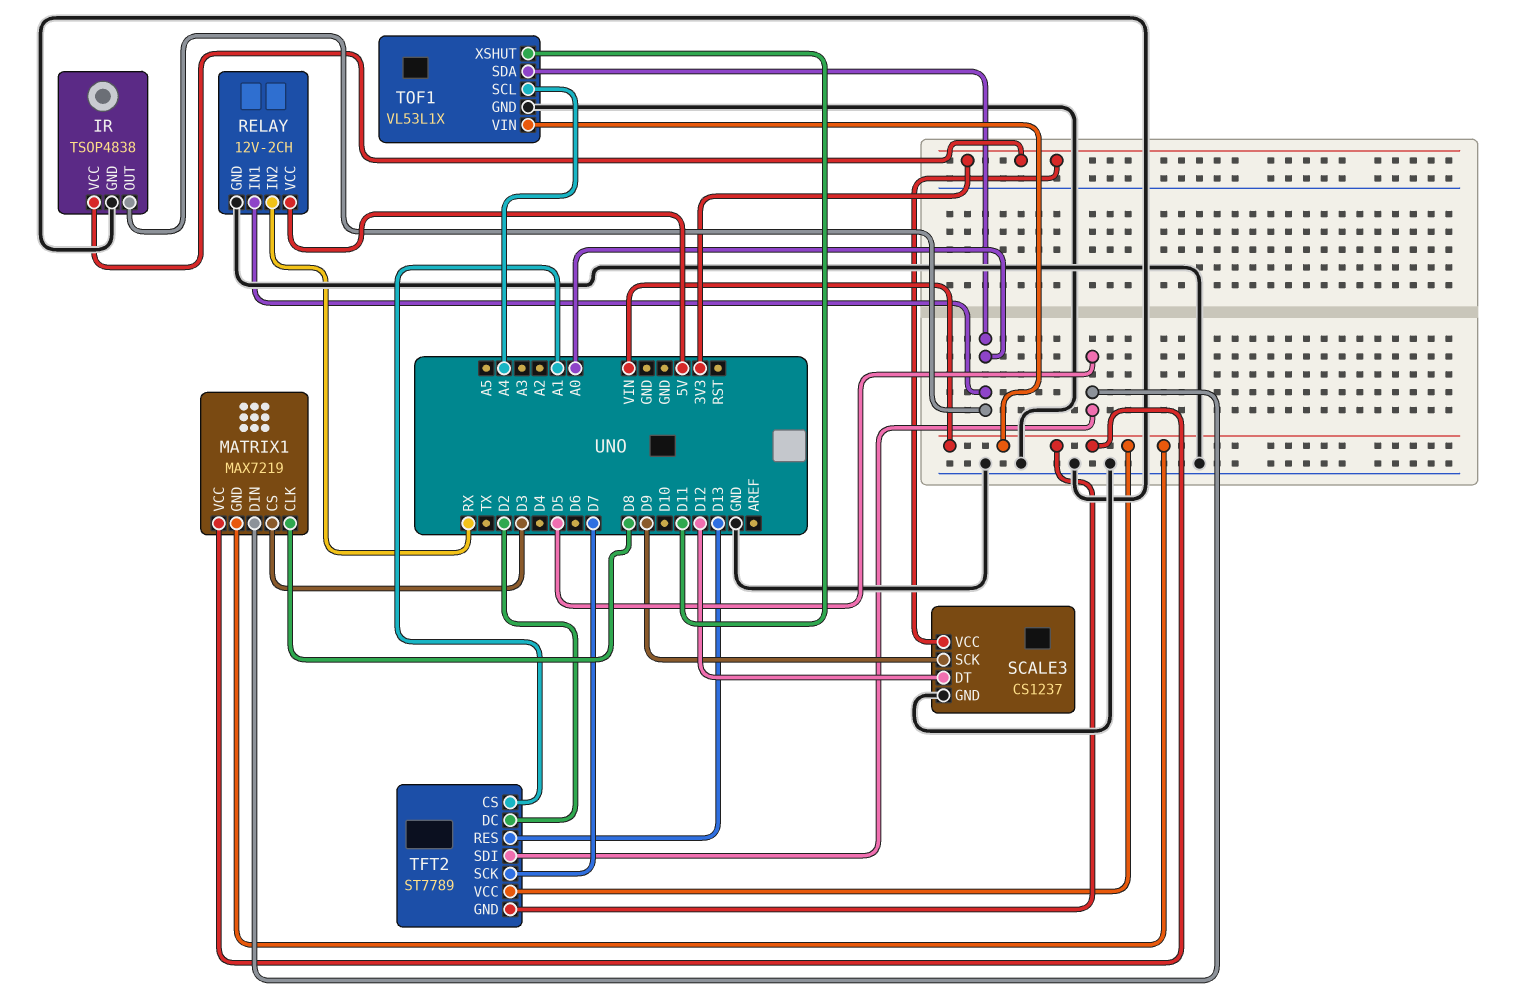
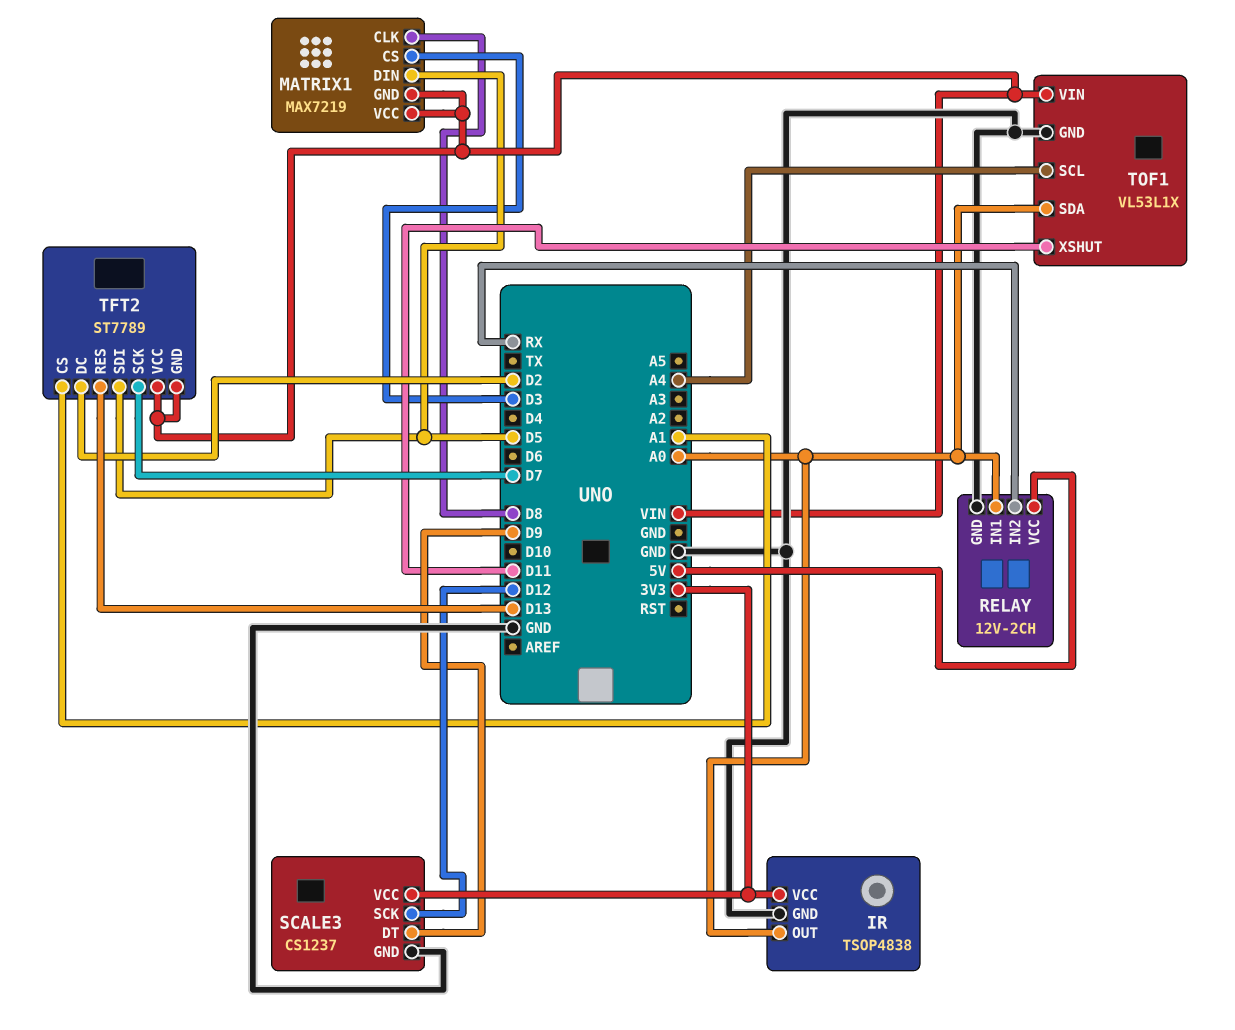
SCALE3 pin DT: D12 -> D9
SCALE3 pin SCK: D9 -> D12

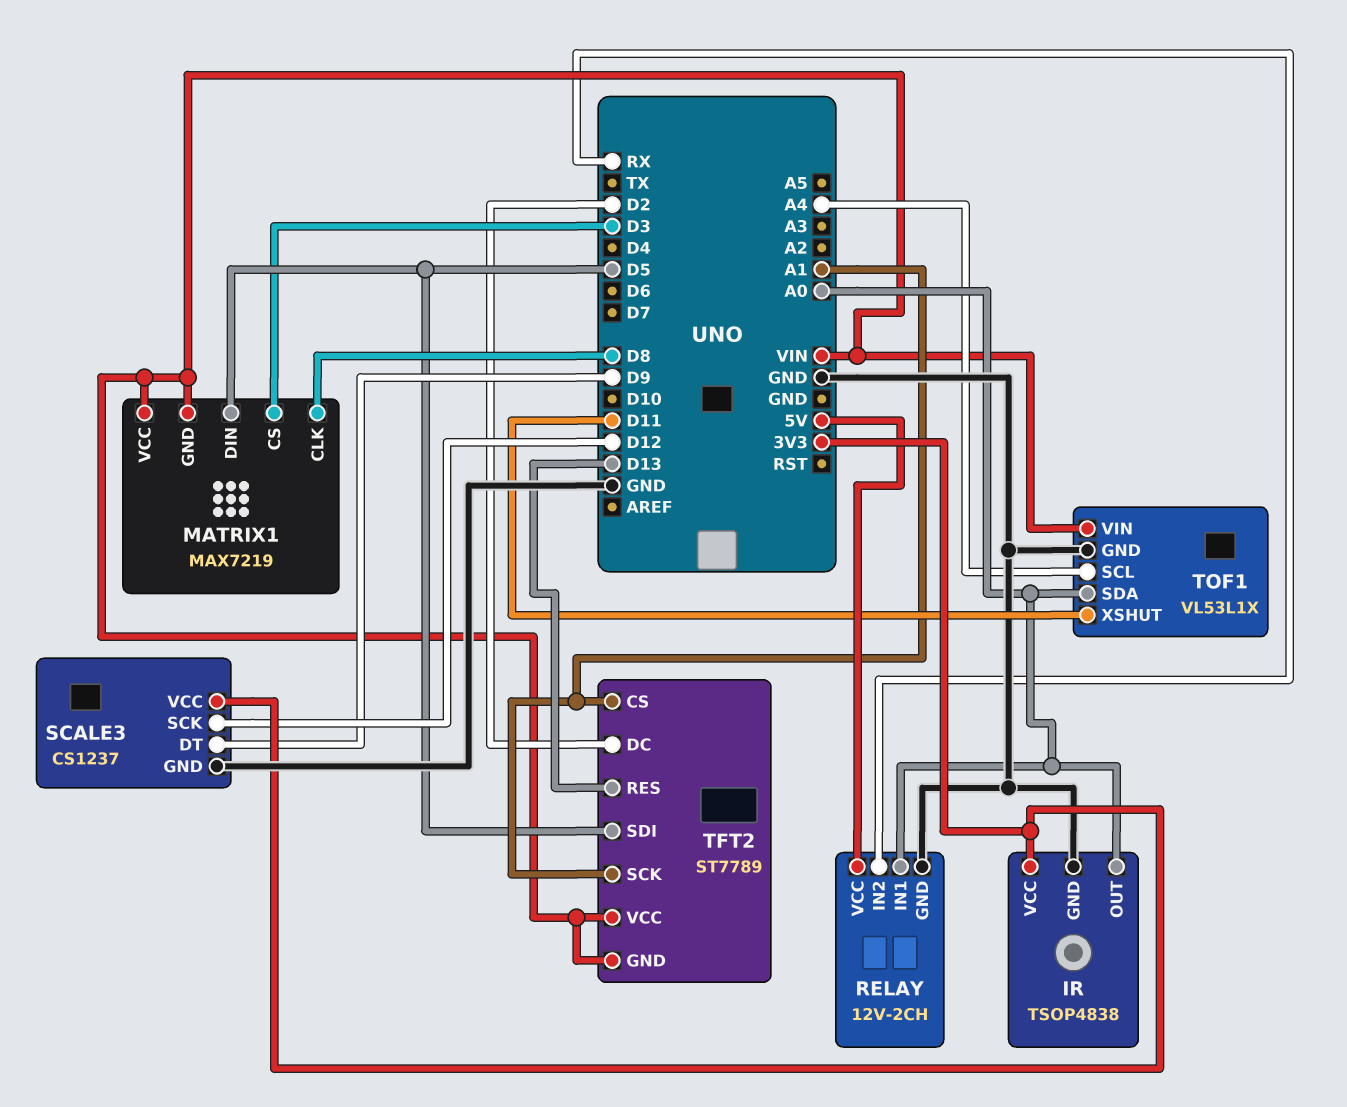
TFT2 pin SCK: D7 -> A1

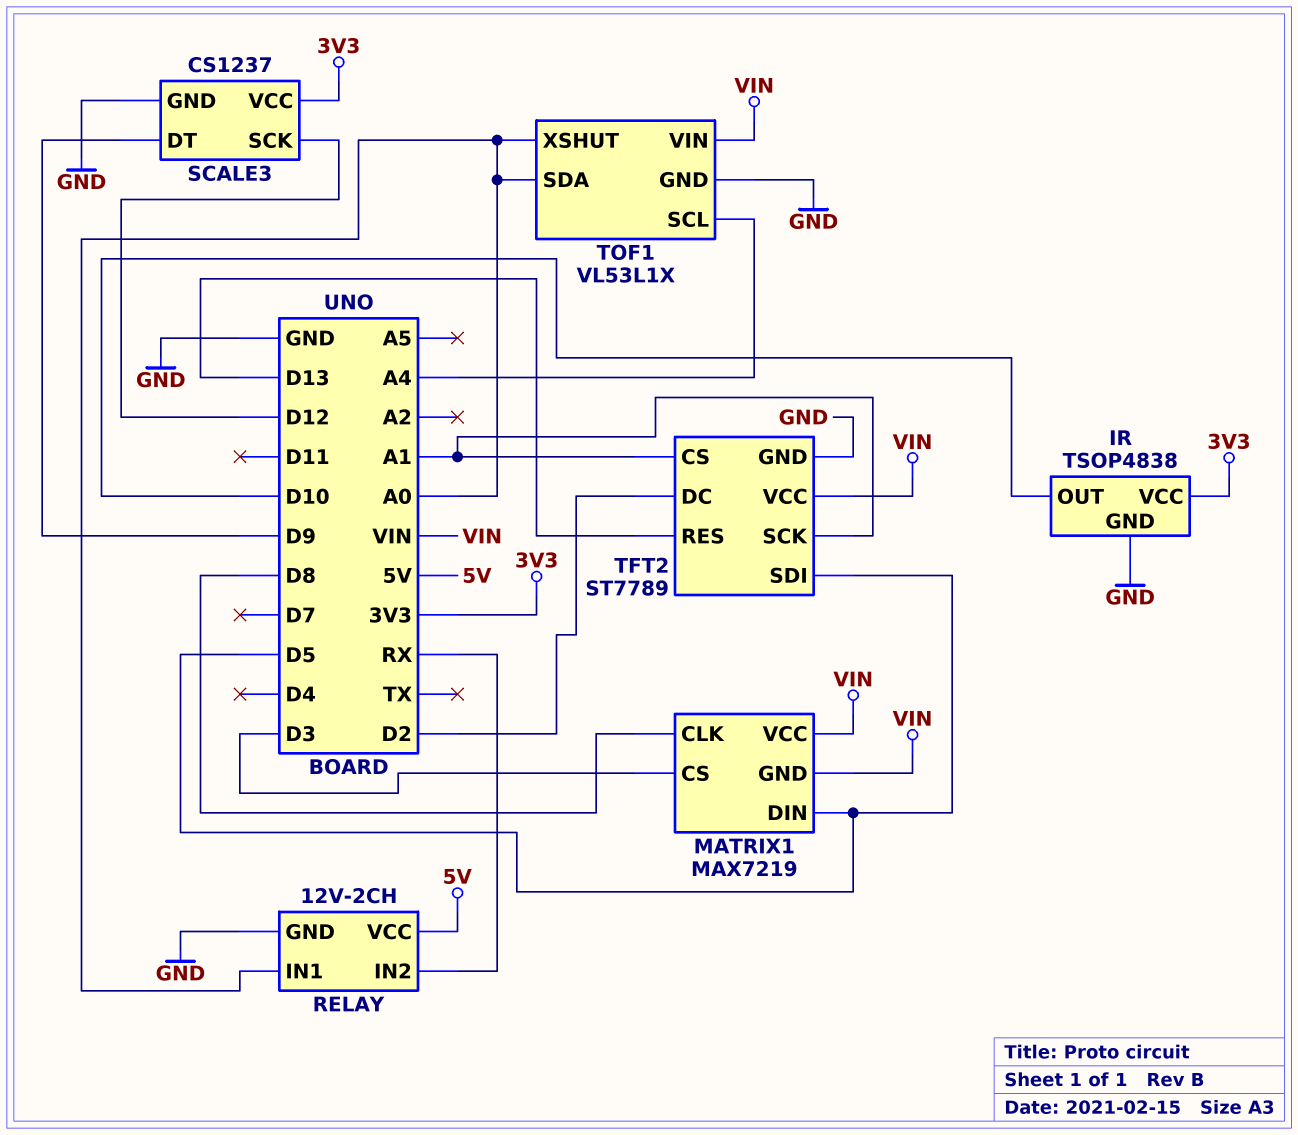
IR pin OUT: A0 -> D10
TFT2 pin GND: VIN -> GND
TOF1 pin XSHUT: D11 -> A0

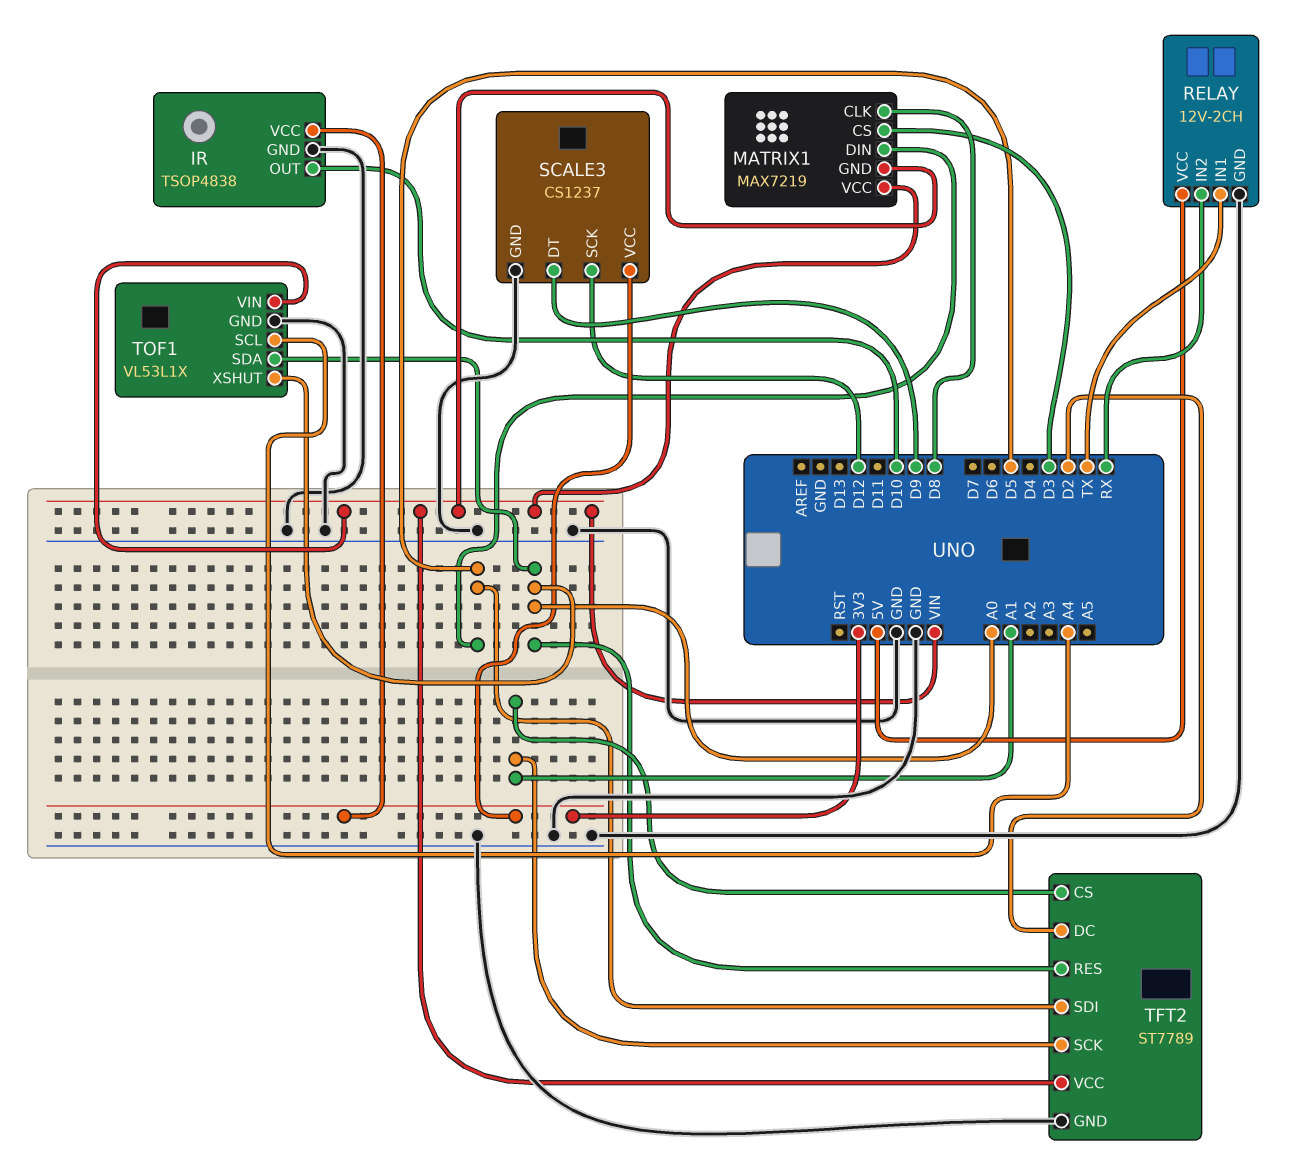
RELAY pin IN1: A0 -> TX
TFT2 pin RES: D13 -> A0

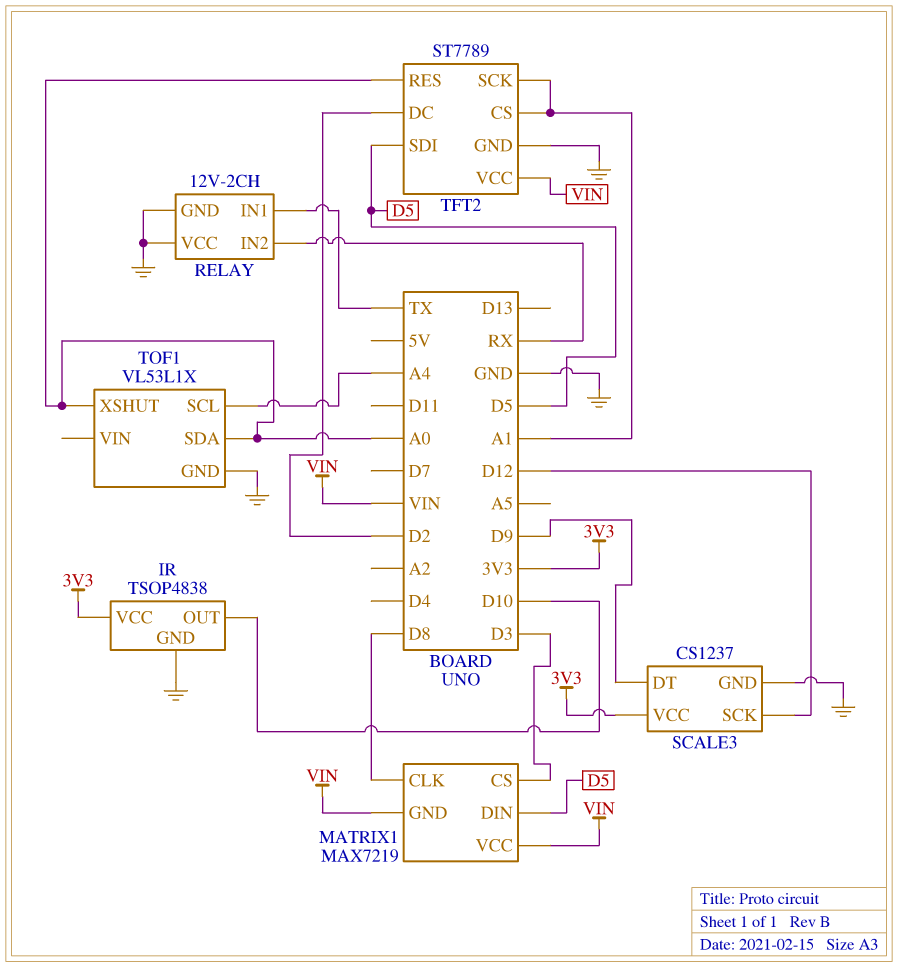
RELAY pin VCC: 5V -> GND
TOF1 pin VIN: VIN -> none

